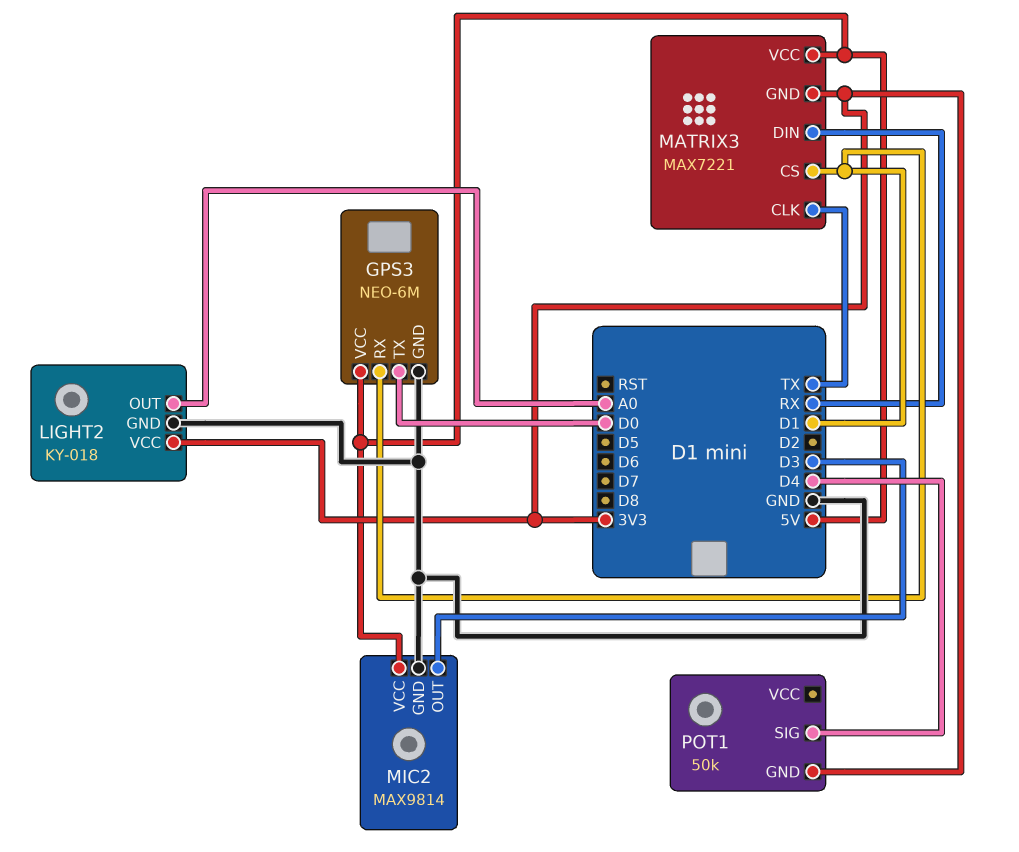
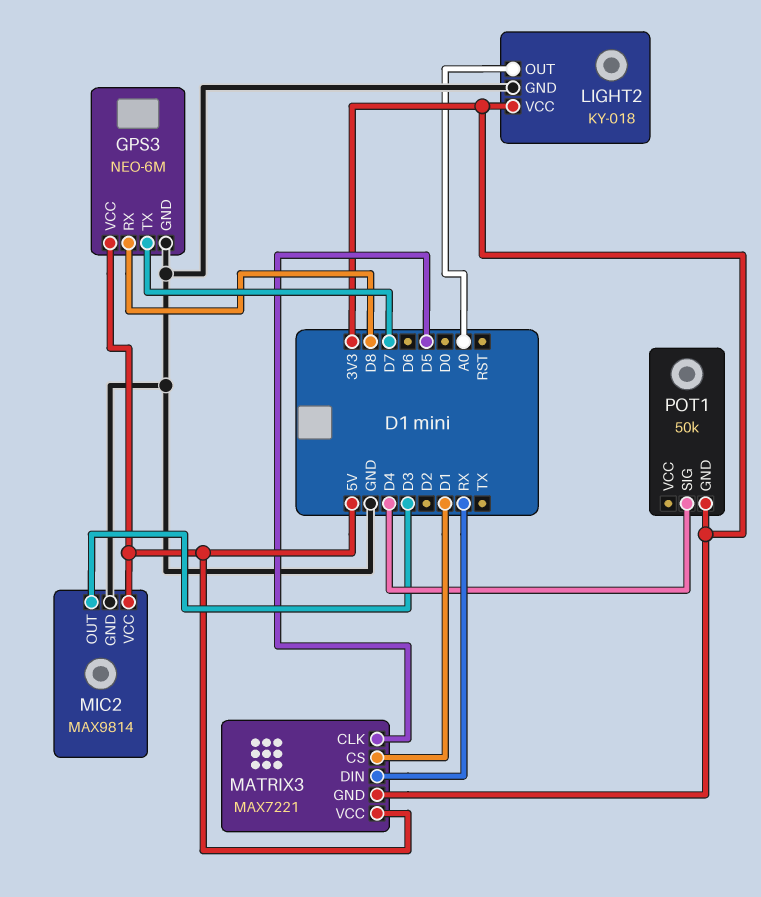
GPS3 pin RX: D1 -> D8
GPS3 pin TX: D0 -> D7
MATRIX3 pin CLK: TX -> D5

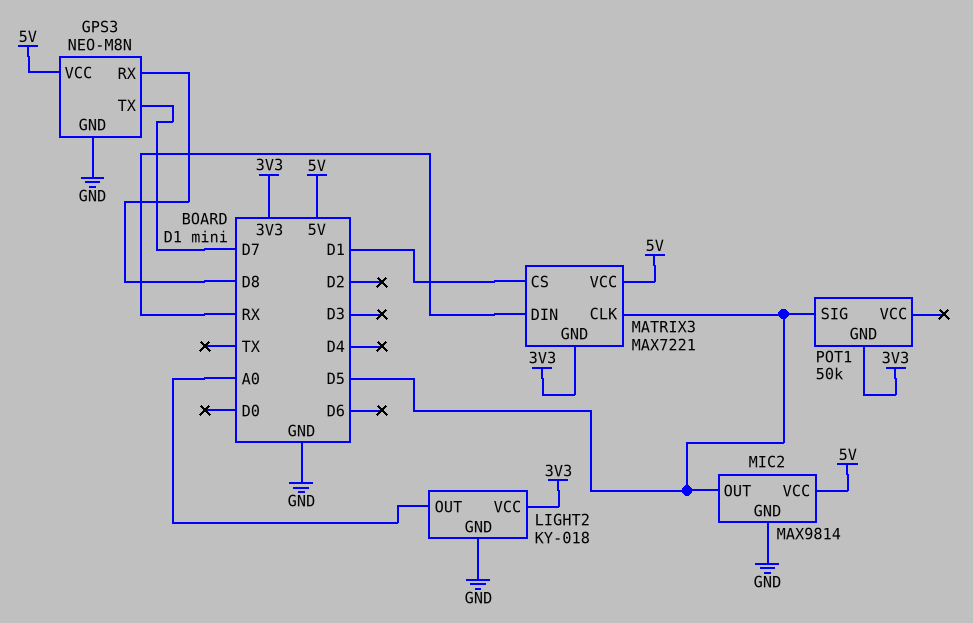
GPS3: NEO-6M -> NEO-M8N
MIC2 pin OUT: D3 -> D5
POT1 pin SIG: D4 -> D5

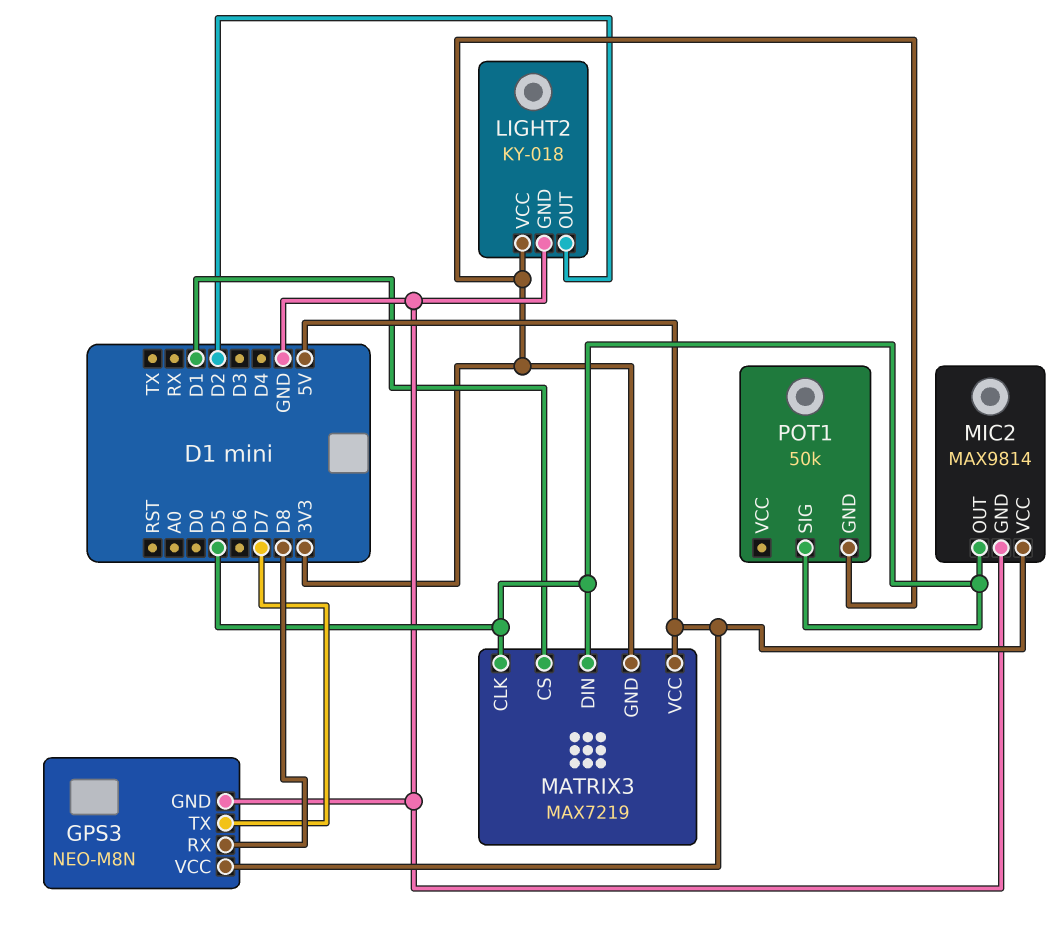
LIGHT2 pin OUT: A0 -> D2
MATRIX3: MAX7221 -> MAX7219
MATRIX3 pin DIN: RX -> D5

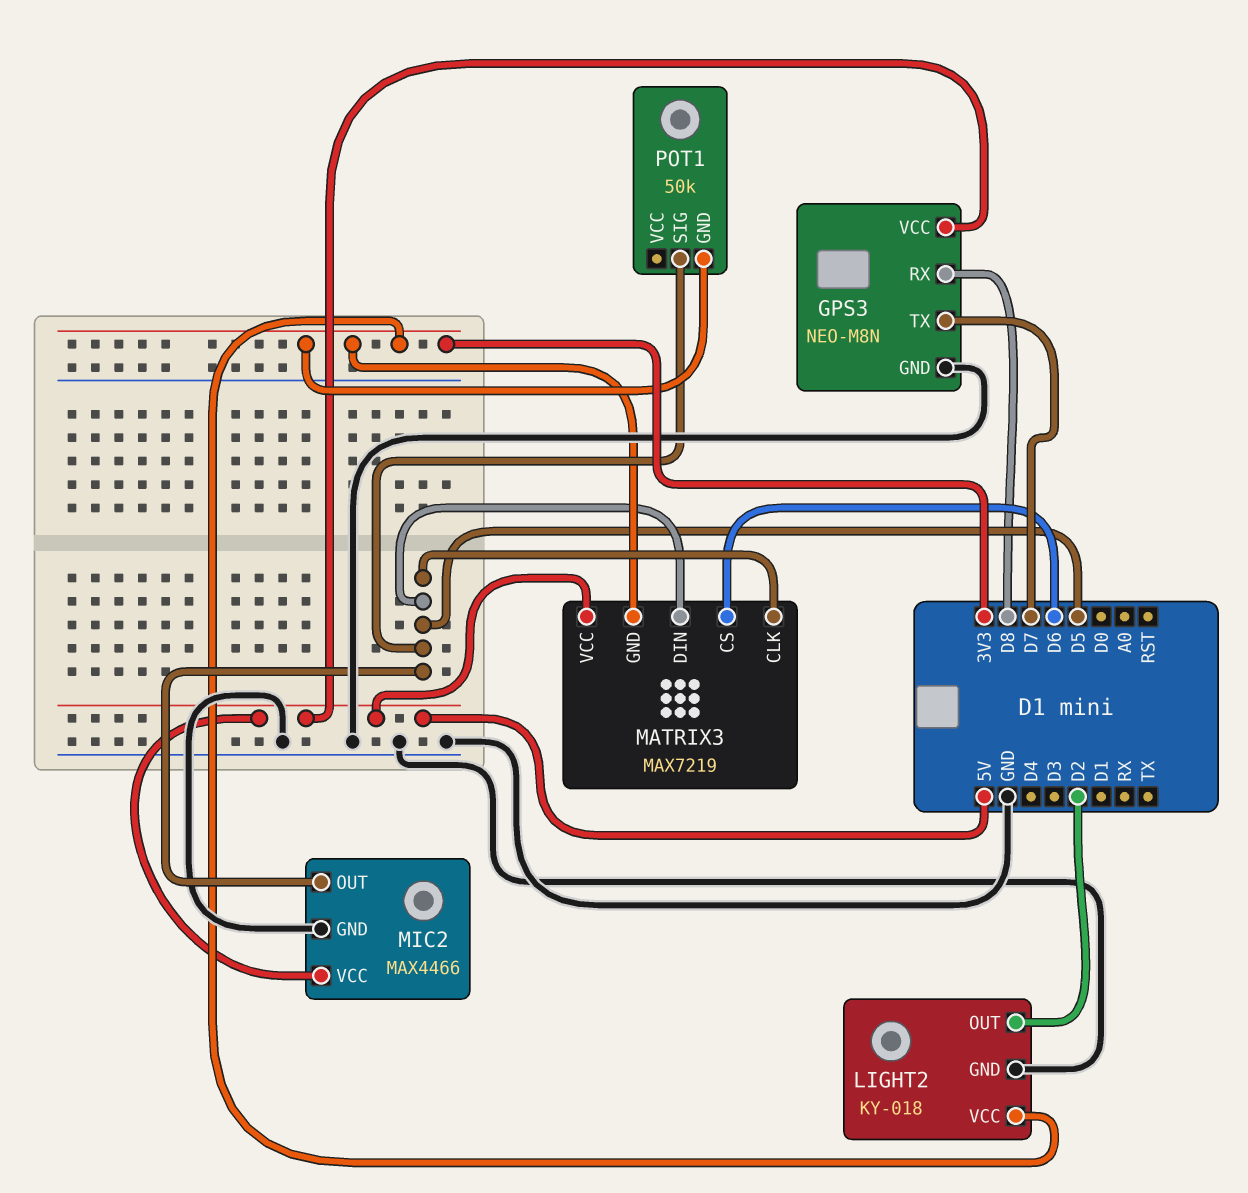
MATRIX3 pin CS: D1 -> D6
MIC2: MAX9814 -> MAX4466

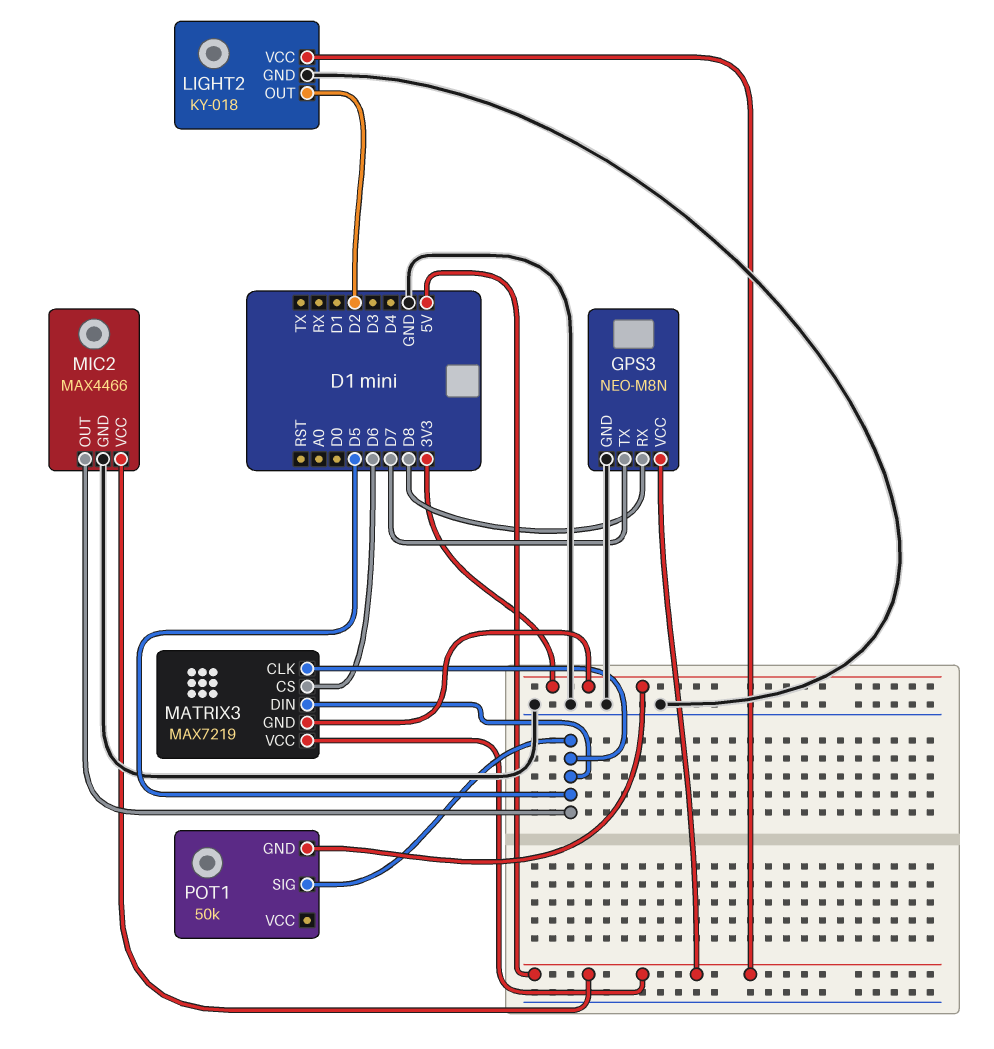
LIGHT2 pin VCC: 3V3 -> 5V

